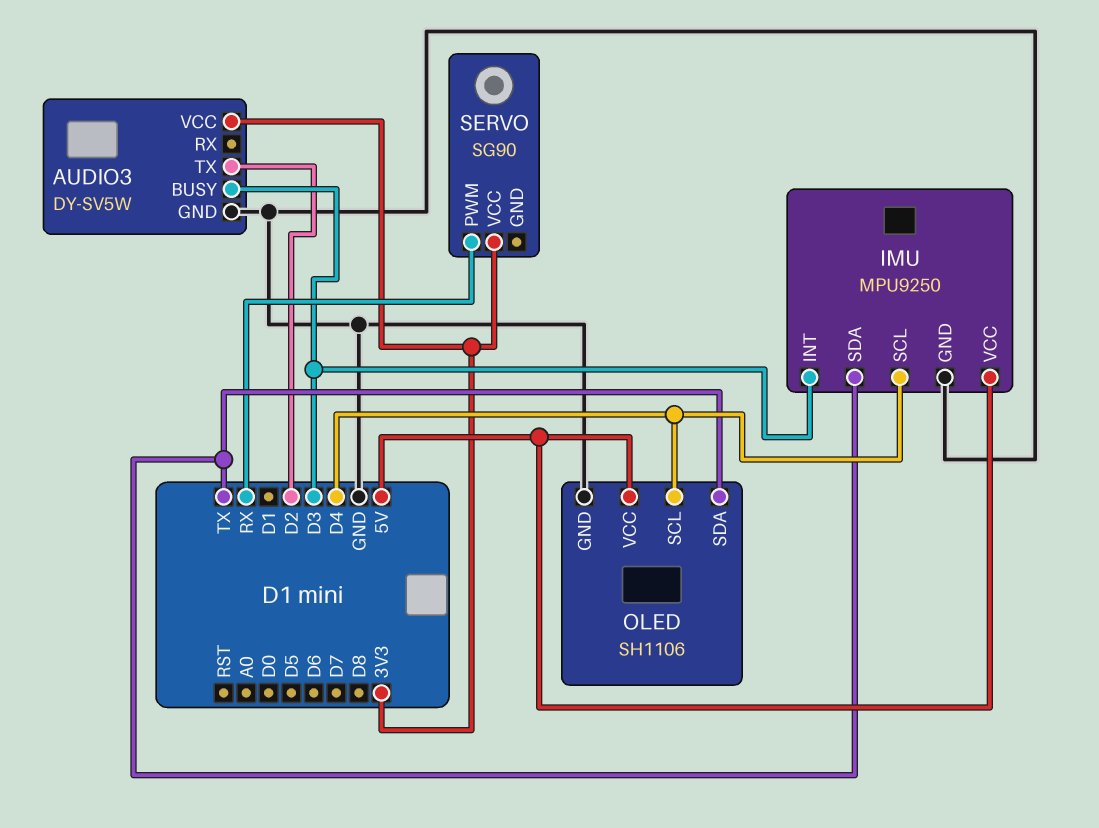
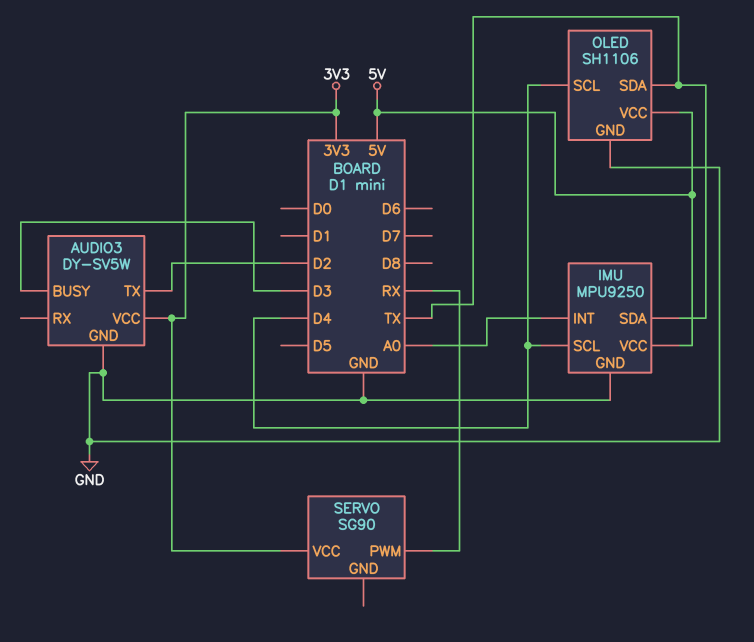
IMU pin INT: D3 -> A0

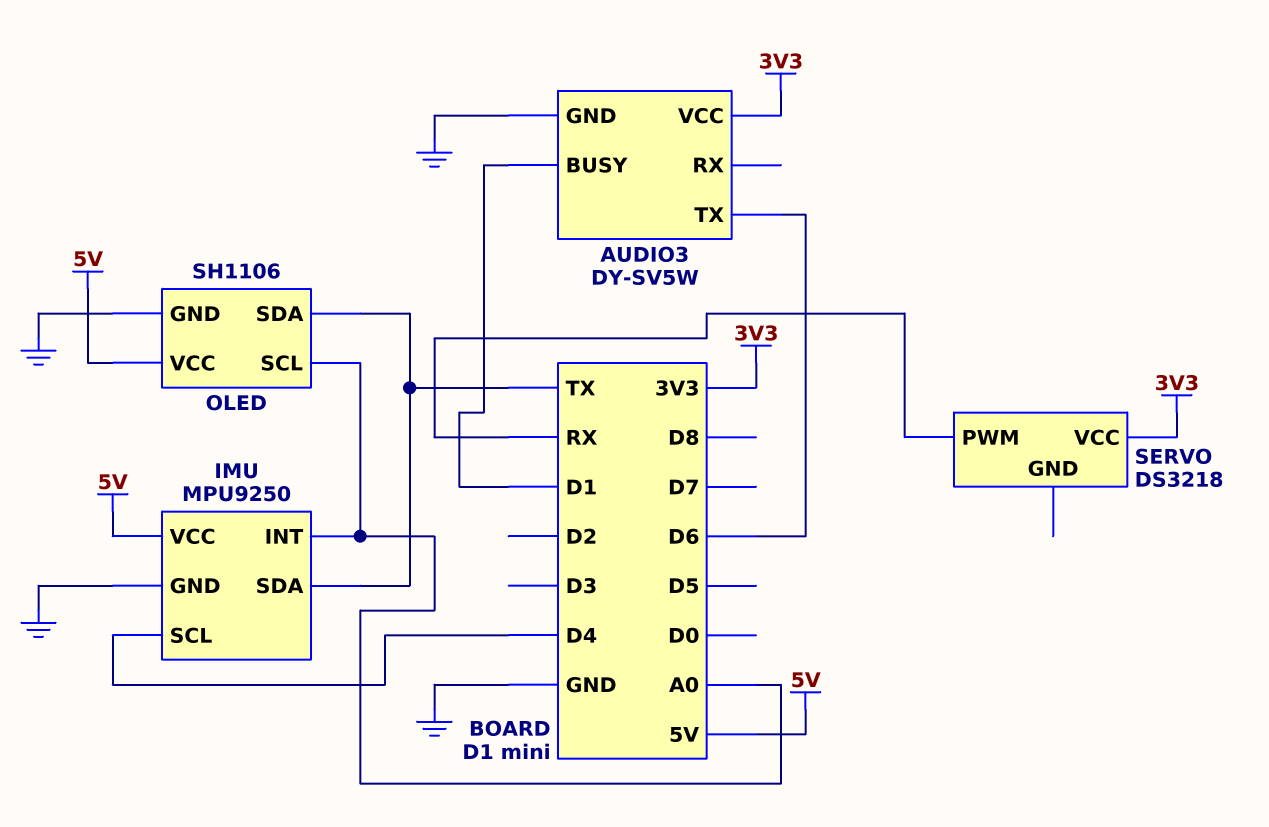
AUDIO3 pin BUSY: D3 -> D1
AUDIO3 pin TX: D2 -> D6
OLED pin SCL: D4 -> A0
SERVO: SG90 -> DS3218

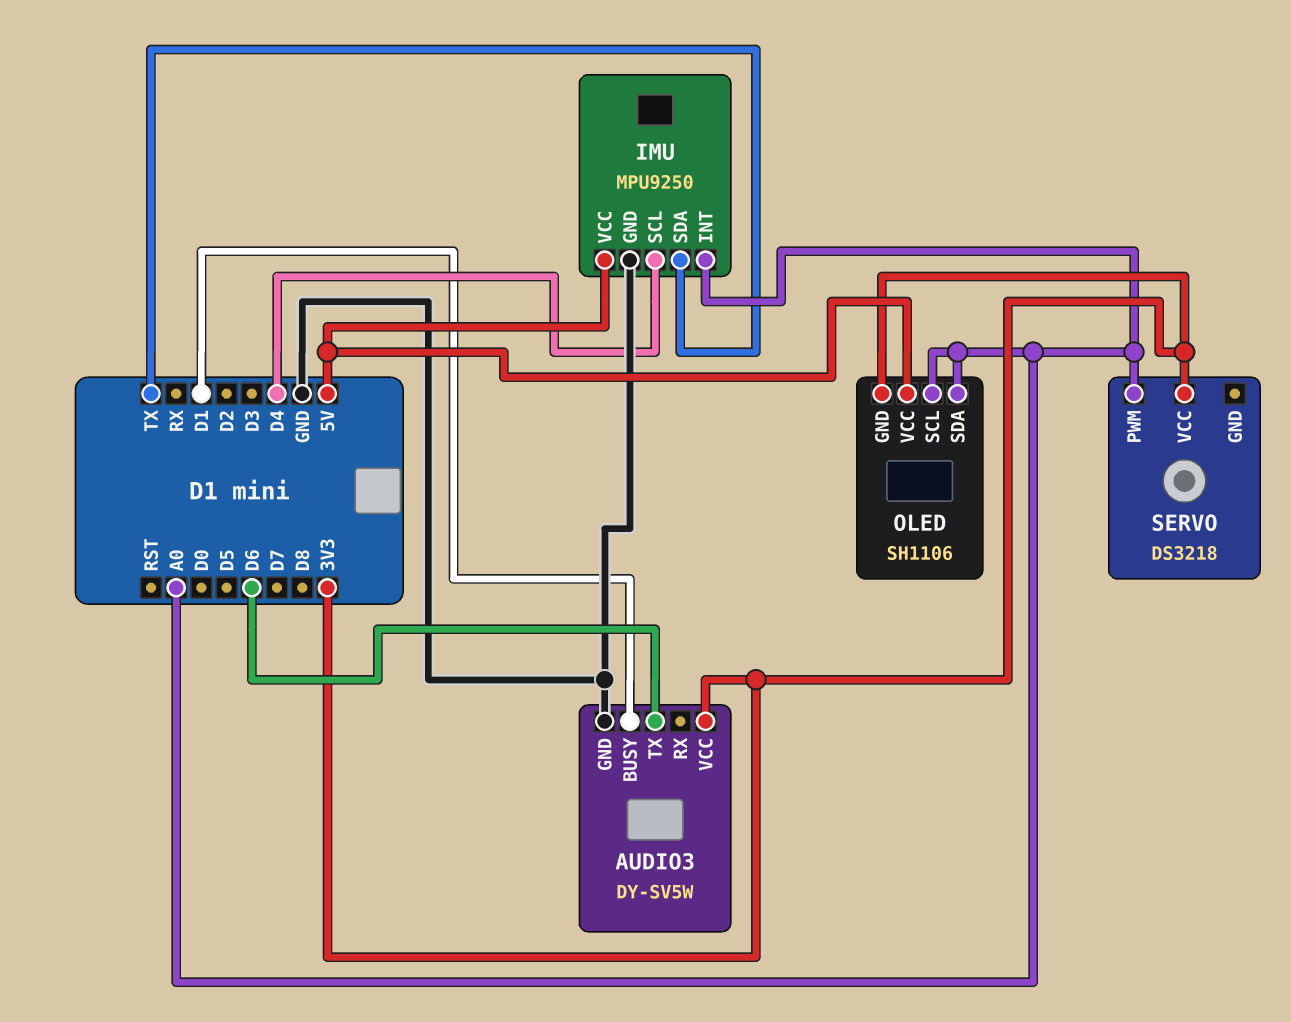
OLED pin GND: GND -> 3V3
OLED pin SDA: TX -> A0
SERVO pin PWM: RX -> A0

